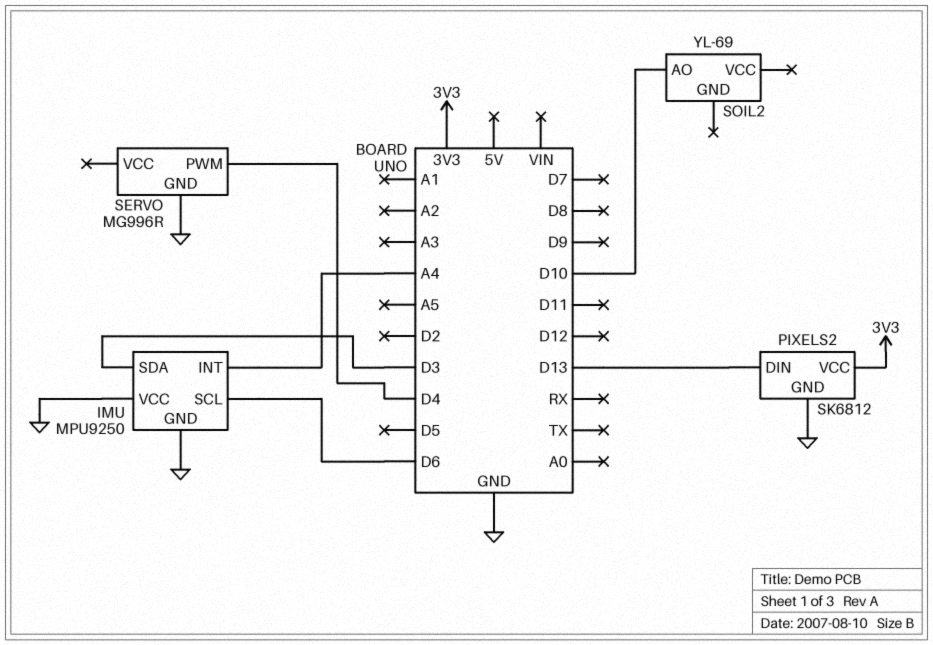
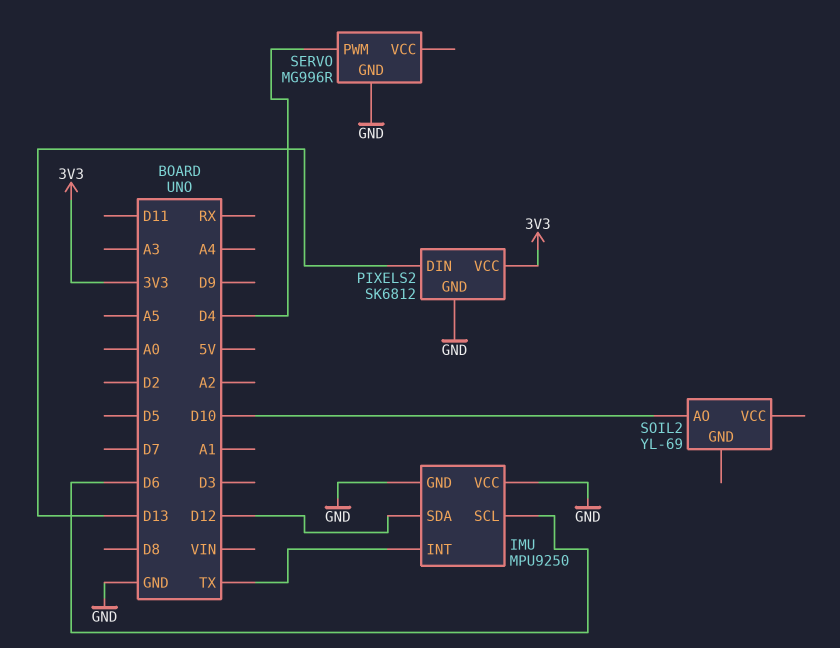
IMU pin INT: A4 -> TX
IMU pin SDA: D3 -> D12

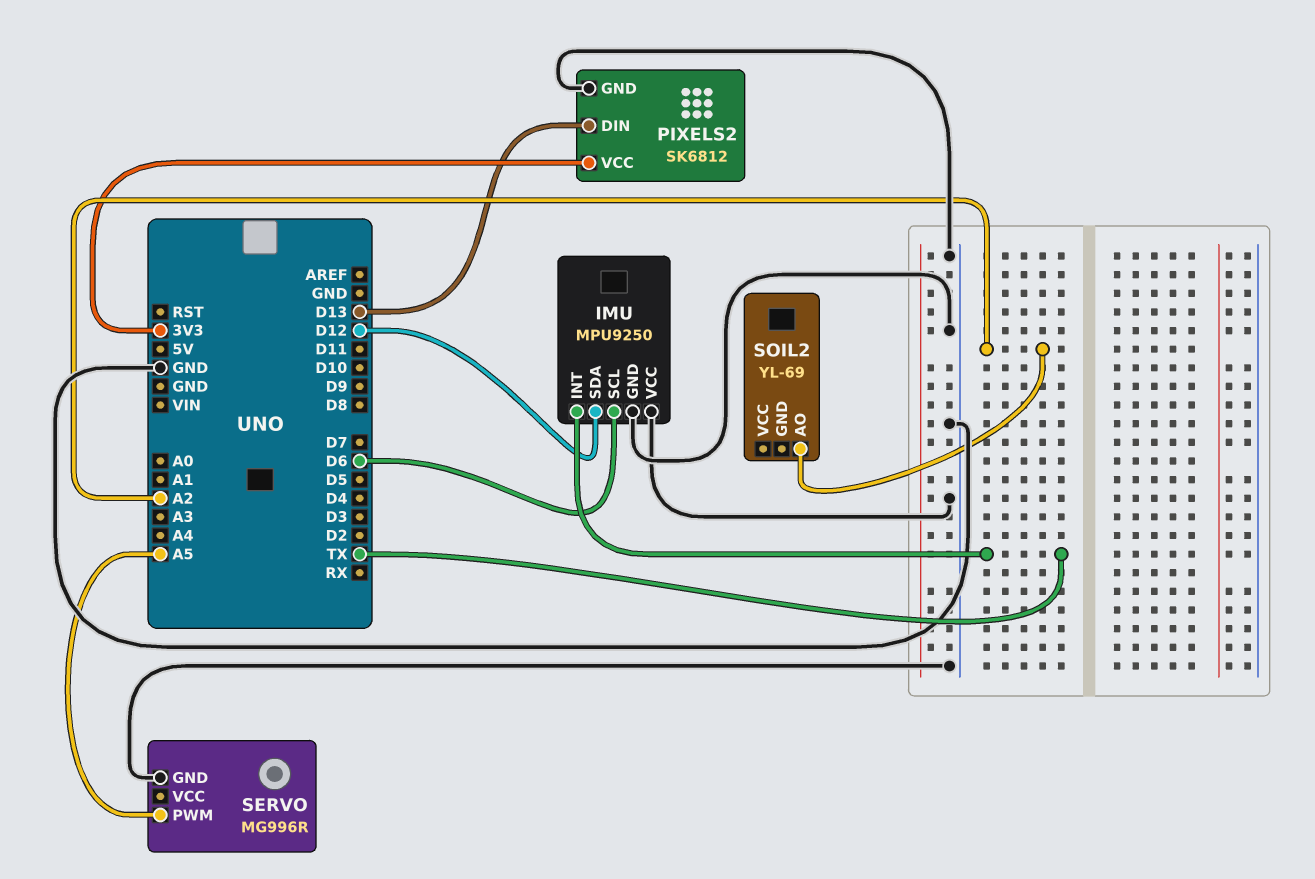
SERVO pin PWM: D4 -> A5
SOIL2 pin AO: D10 -> A2

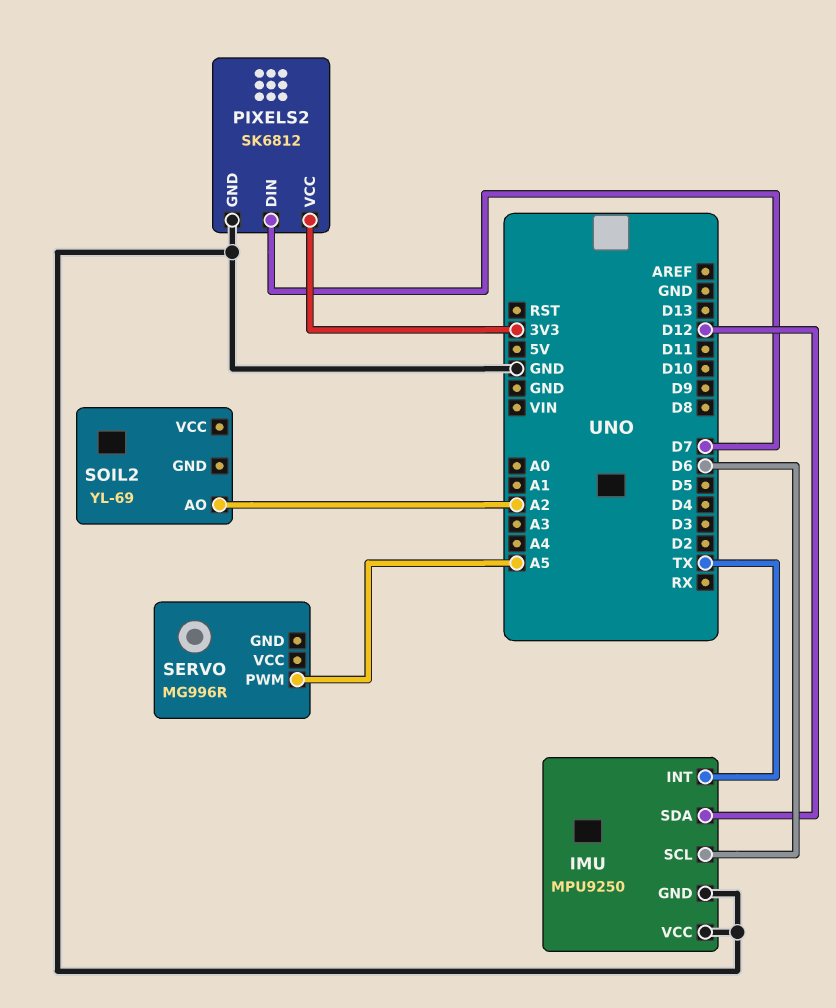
PIXELS2 pin DIN: D13 -> D7
SERVO pin GND: GND -> none

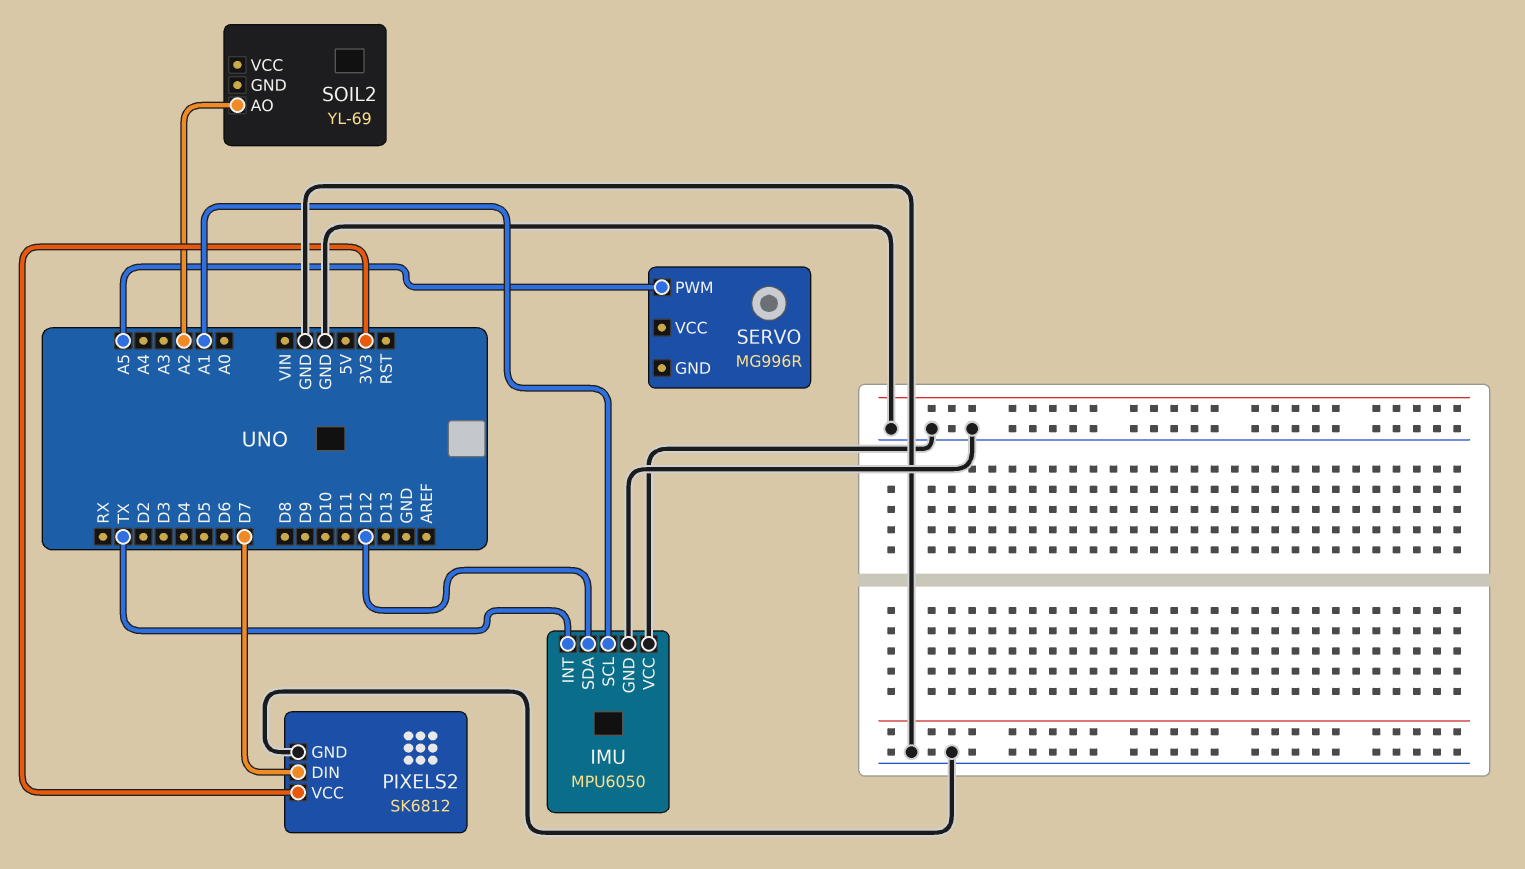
IMU: MPU9250 -> MPU6050
IMU pin SCL: D6 -> A1

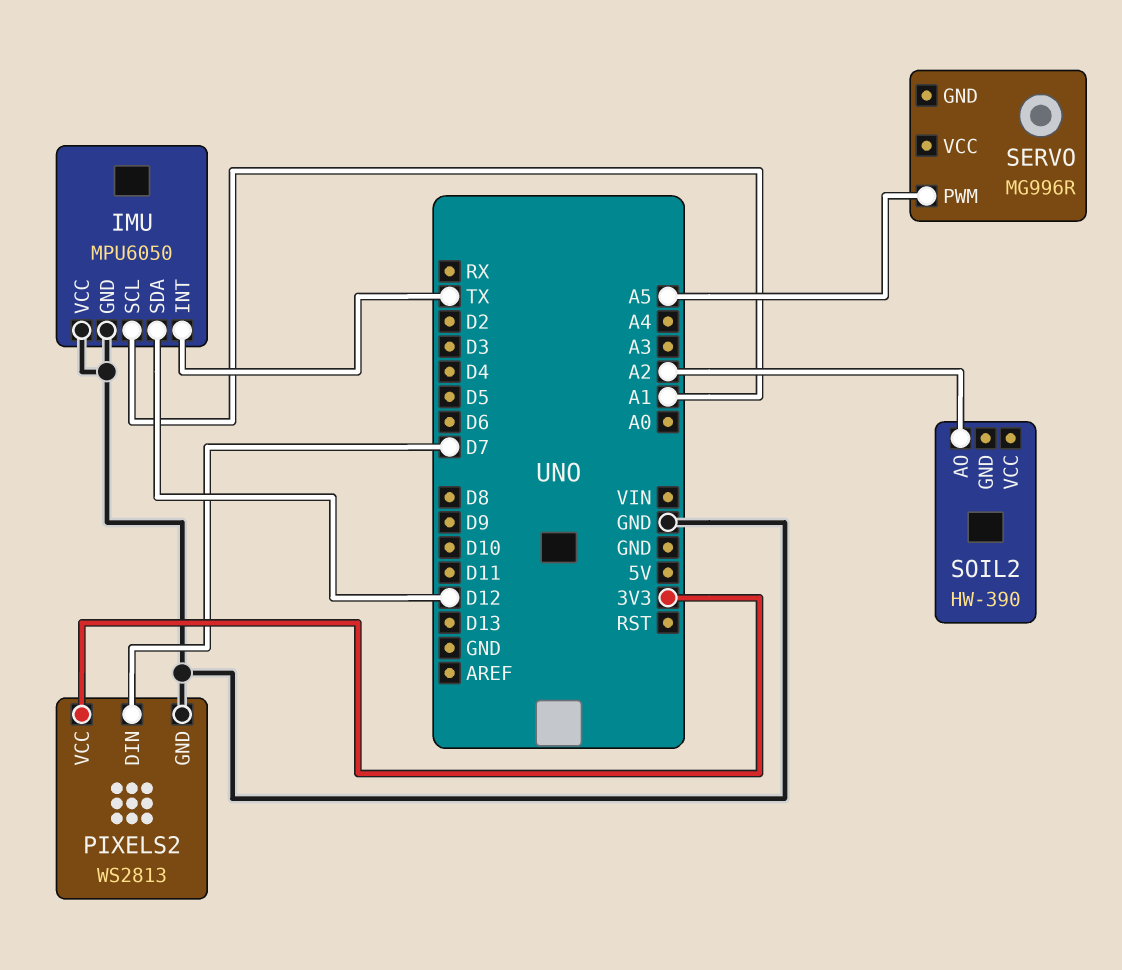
PIXELS2: SK6812 -> WS2813
SOIL2: YL-69 -> HW-390

